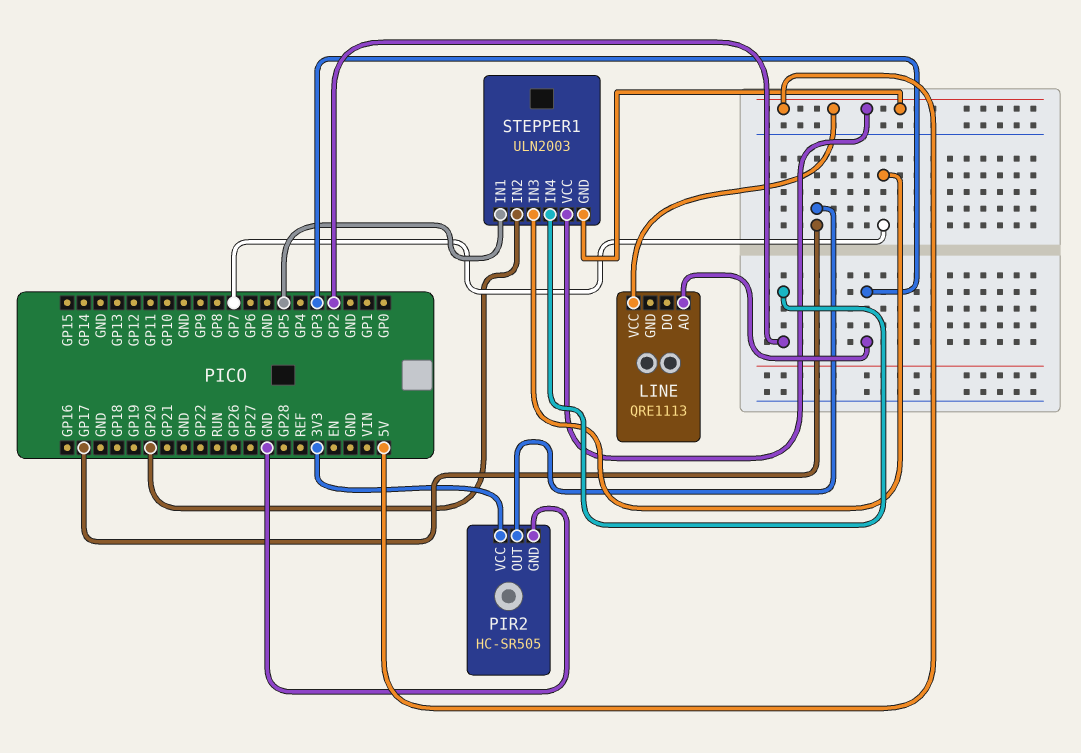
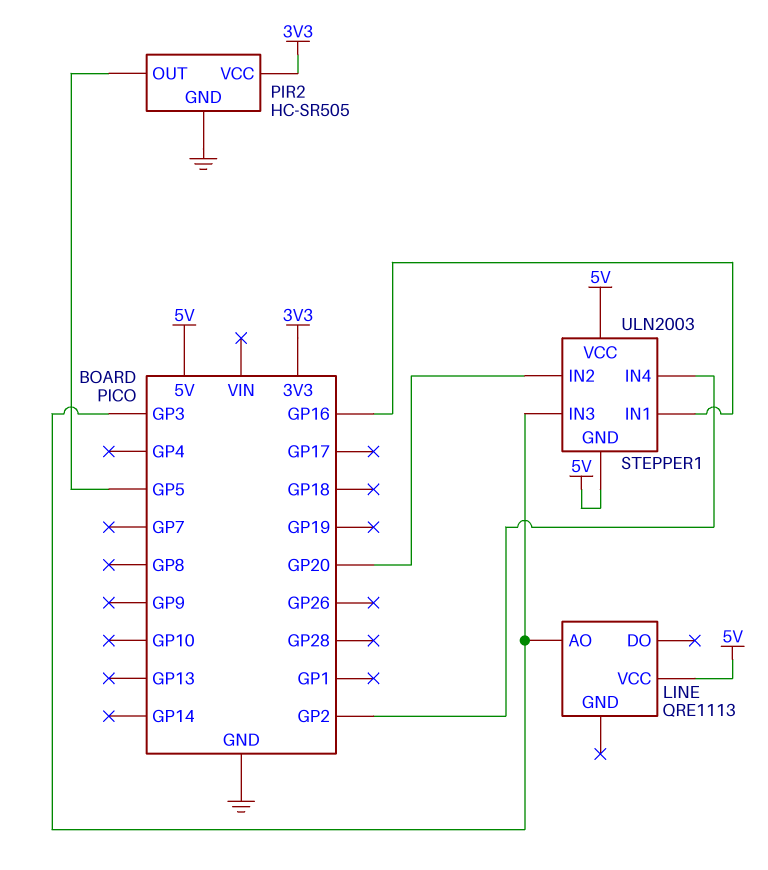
PIR2 pin OUT: GP17 -> GP5
STEPPER1 pin IN1: GP5 -> GP16
STEPPER1 pin IN3: GP7 -> GP3

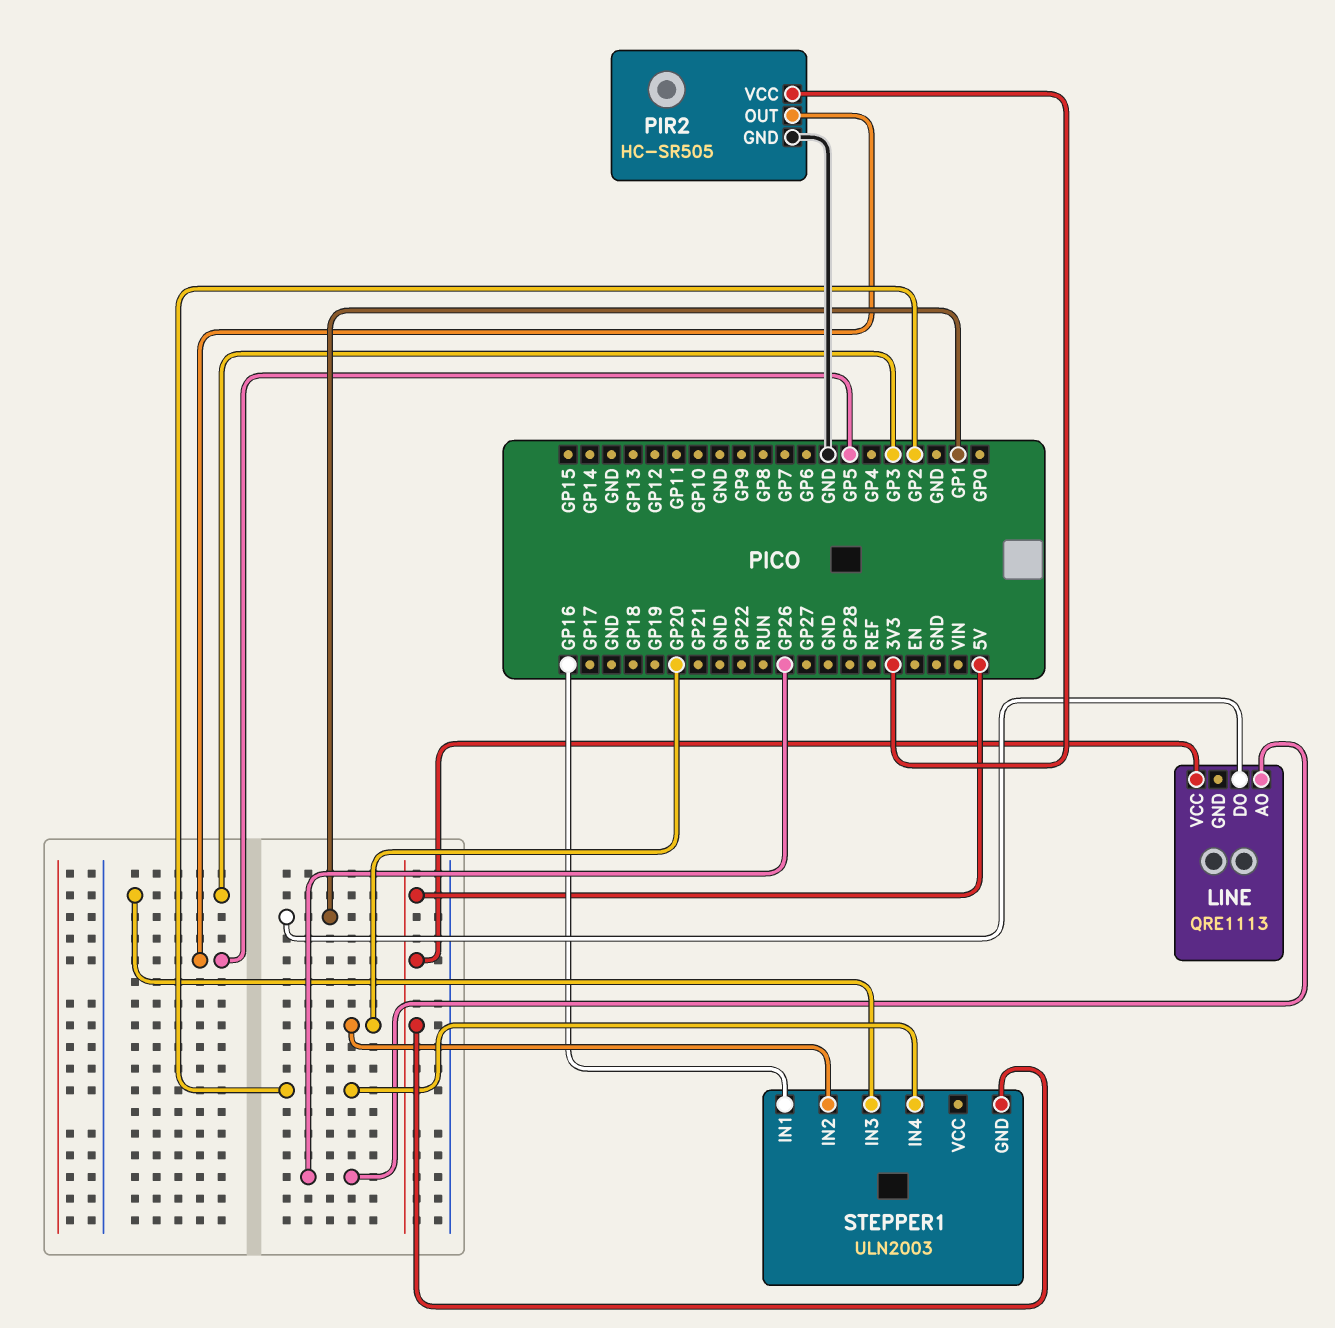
LINE pin AO: GP3 -> GP26
LINE pin DO: none -> GP1
STEPPER1 pin VCC: 5V -> none

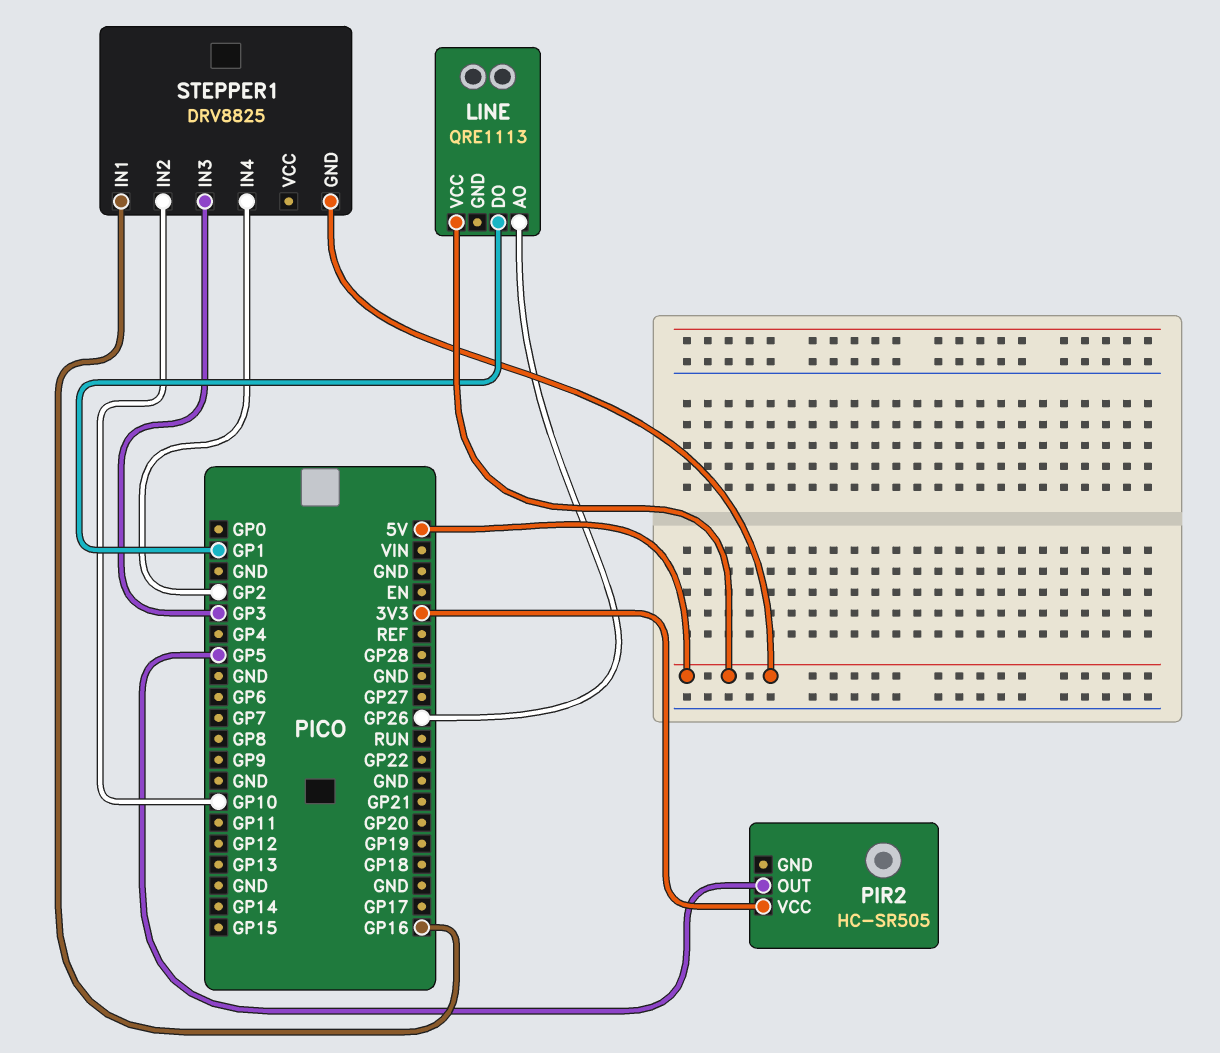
PIR2 pin GND: GND -> none
STEPPER1: ULN2003 -> DRV8825
STEPPER1 pin IN2: GP20 -> GP10

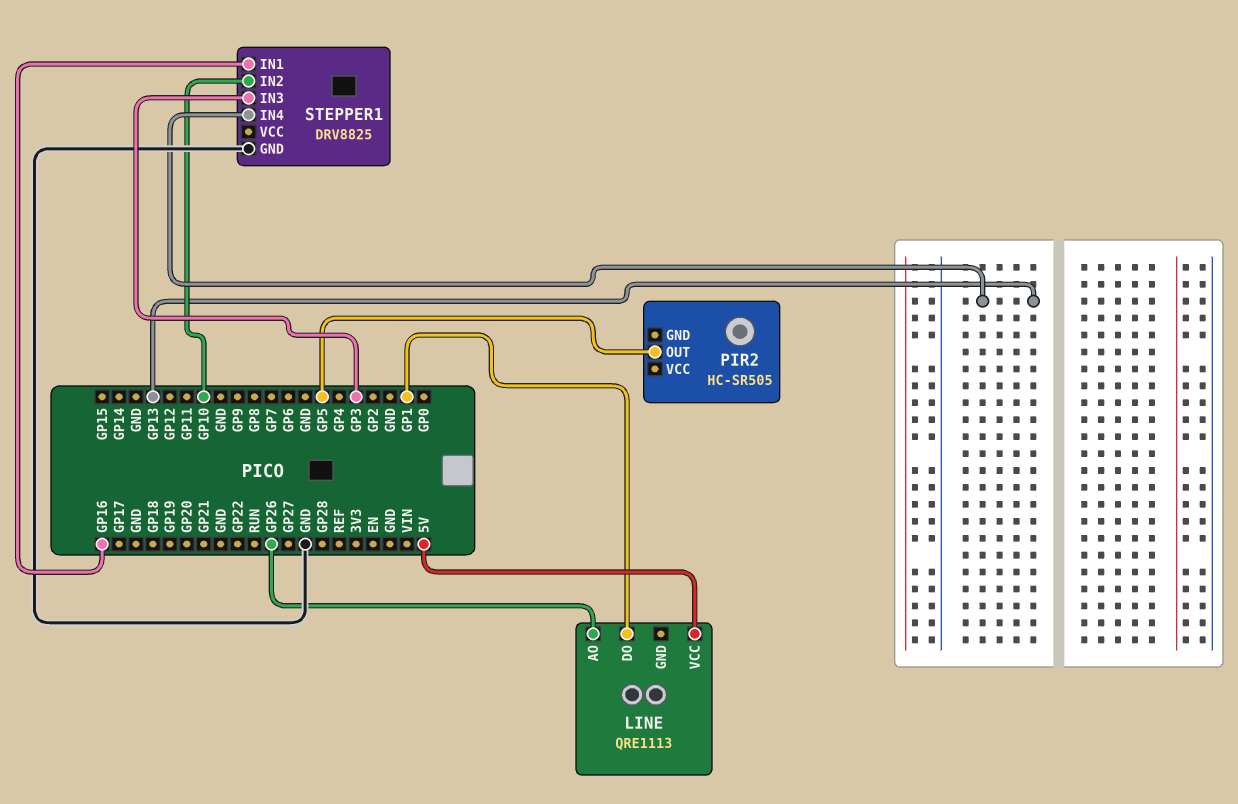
PIR2 pin VCC: 3V3 -> none
STEPPER1 pin GND: 5V -> GND
STEPPER1 pin IN4: GP2 -> GP13

